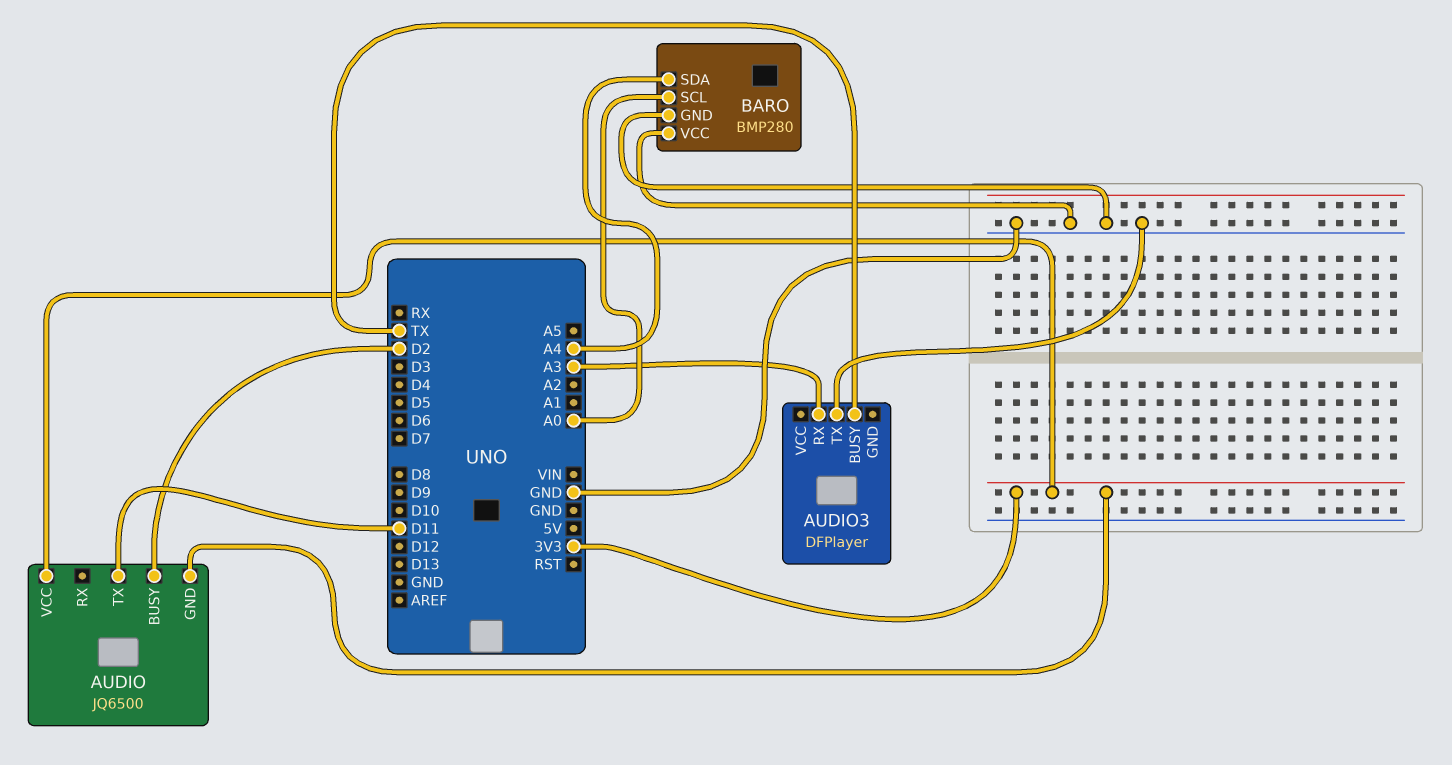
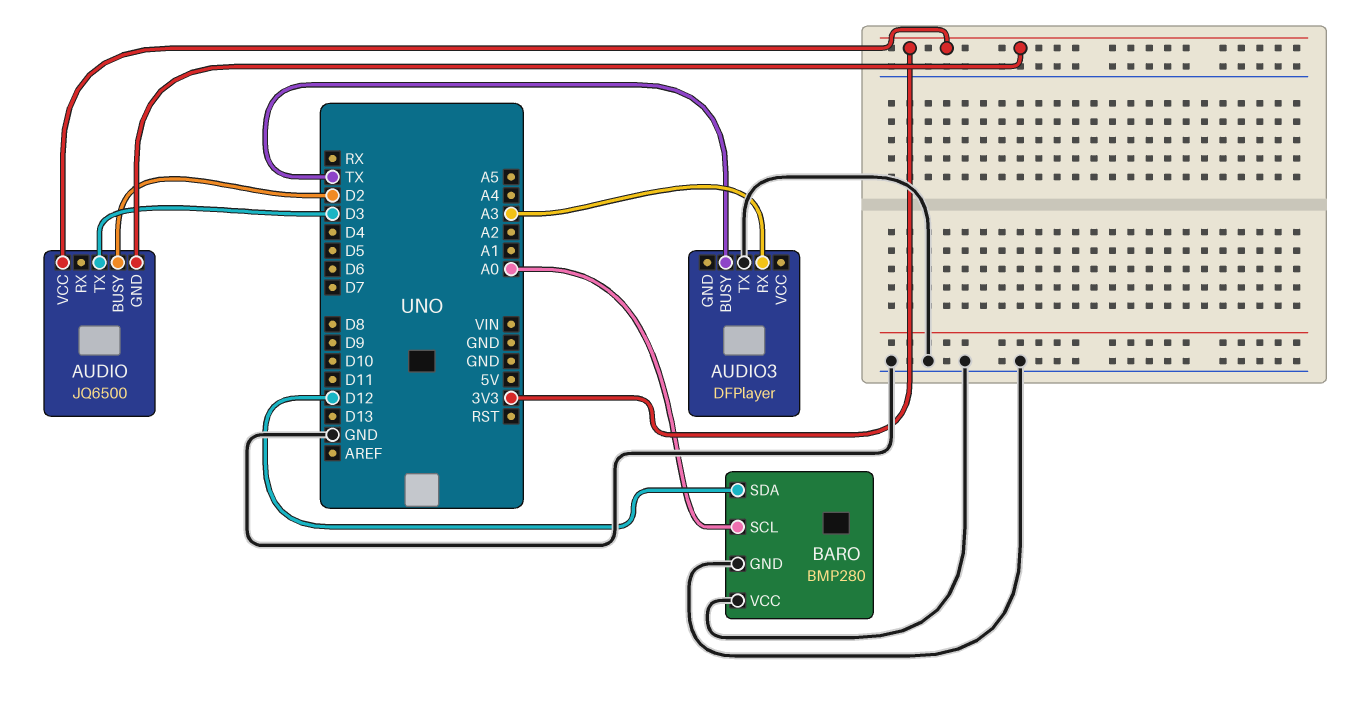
AUDIO pin TX: D11 -> D3
BARO pin SDA: A4 -> D12

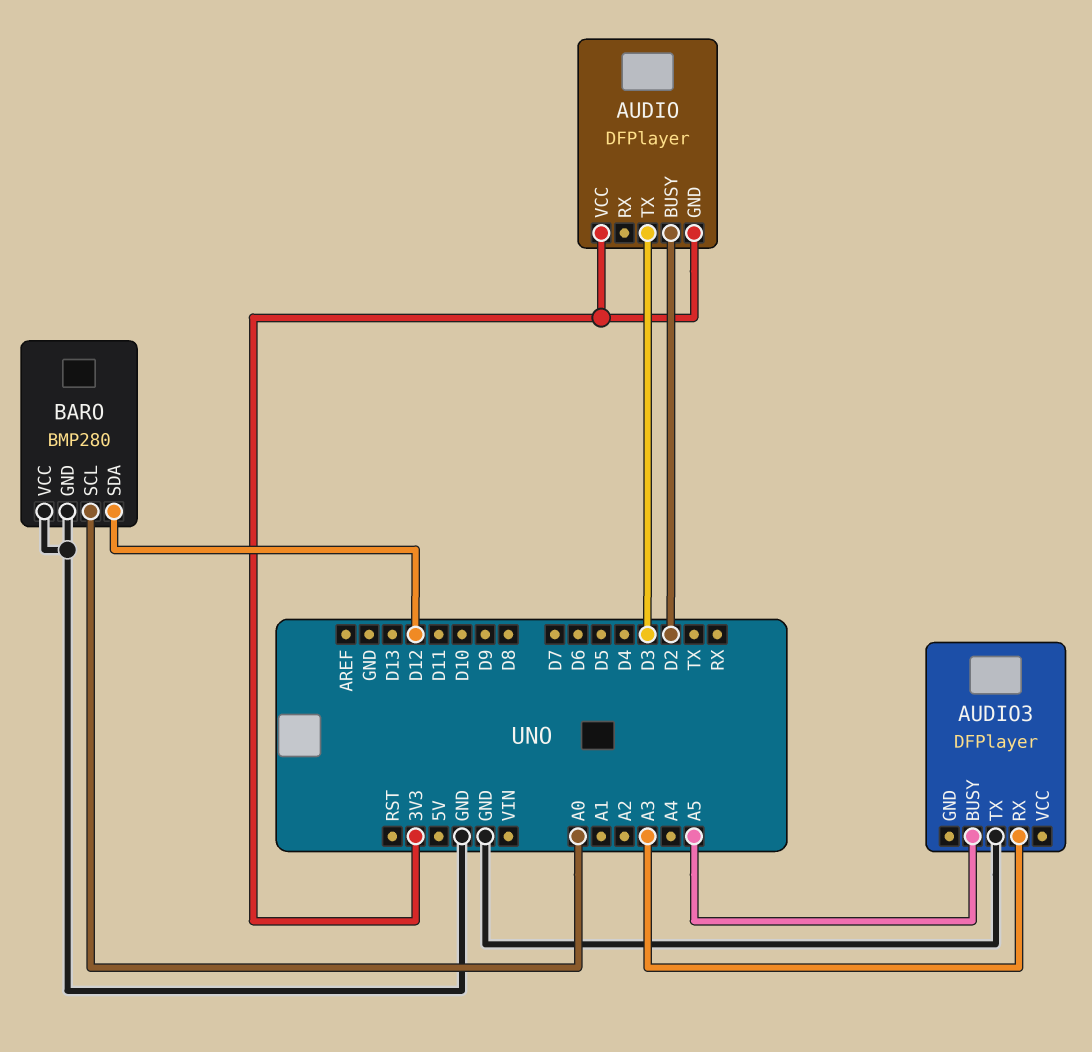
AUDIO: JQ6500 -> DFPlayer
AUDIO3 pin BUSY: TX -> A5

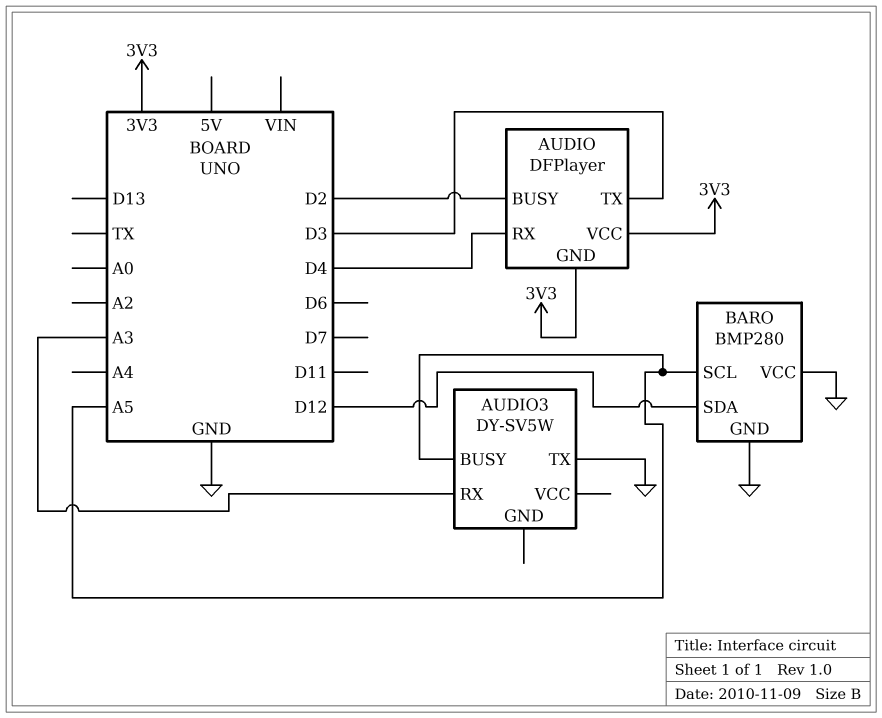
AUDIO pin RX: none -> D4
AUDIO3: DFPlayer -> DY-SV5W
BARO pin SCL: A0 -> A5

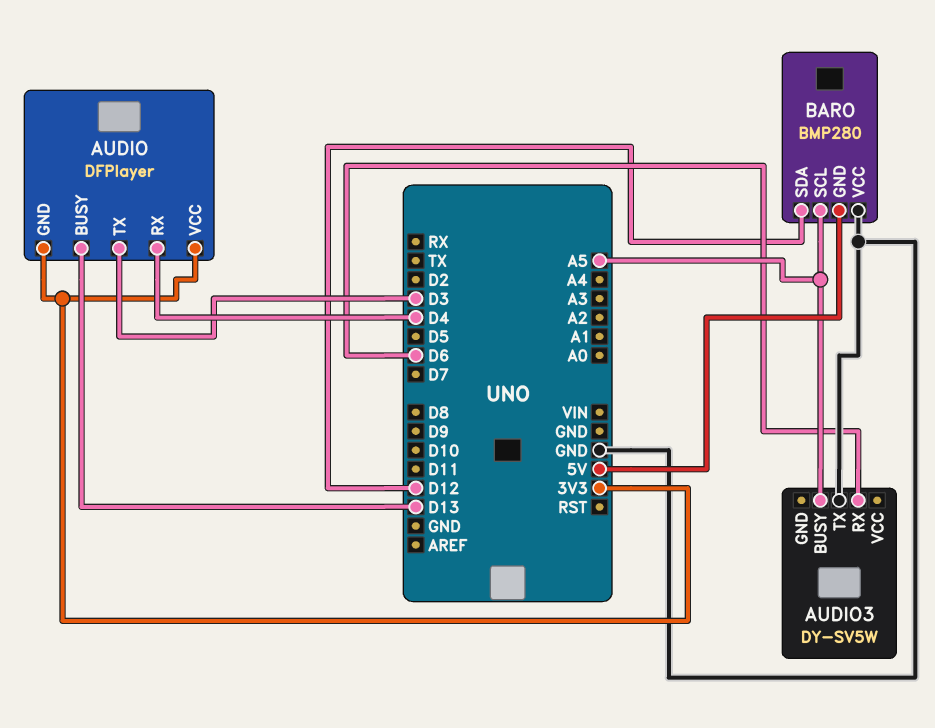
AUDIO pin BUSY: D2 -> D13
AUDIO3 pin RX: A3 -> D6
BARO pin GND: GND -> 5V

